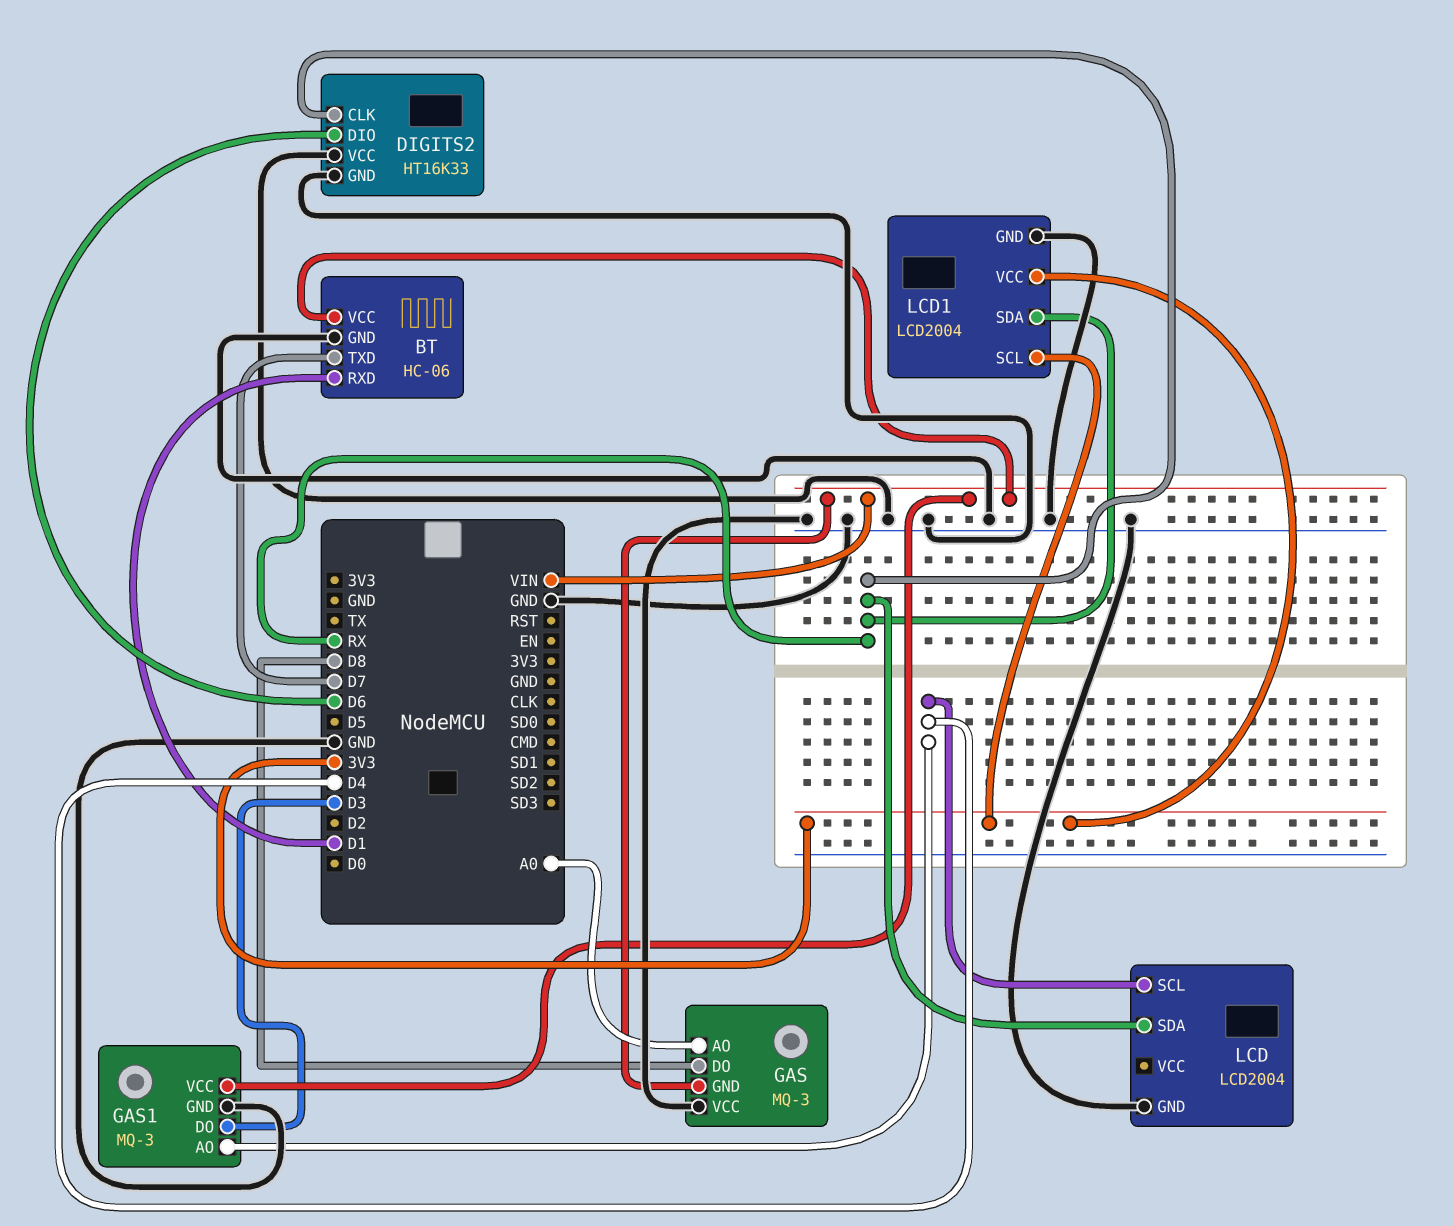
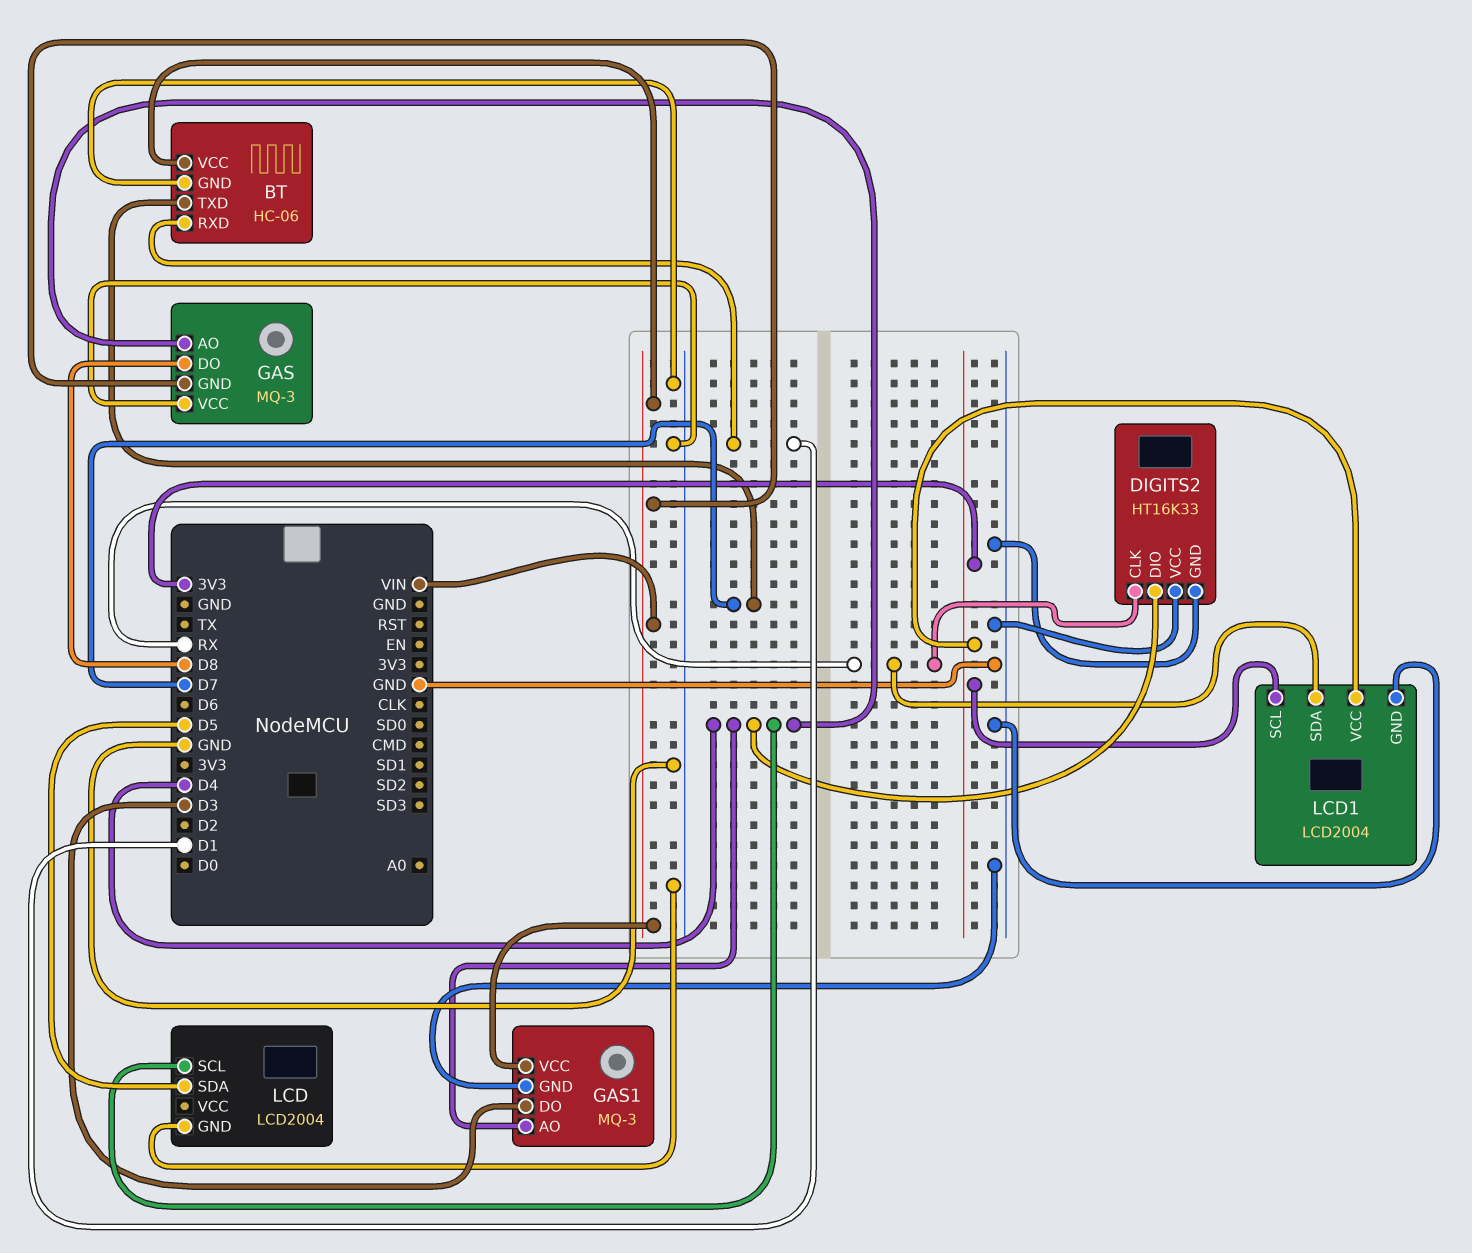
DIGITS2 pin DIO: D6 -> D4
GAS pin AO: A0 -> D4
LCD pin SDA: RX -> D5

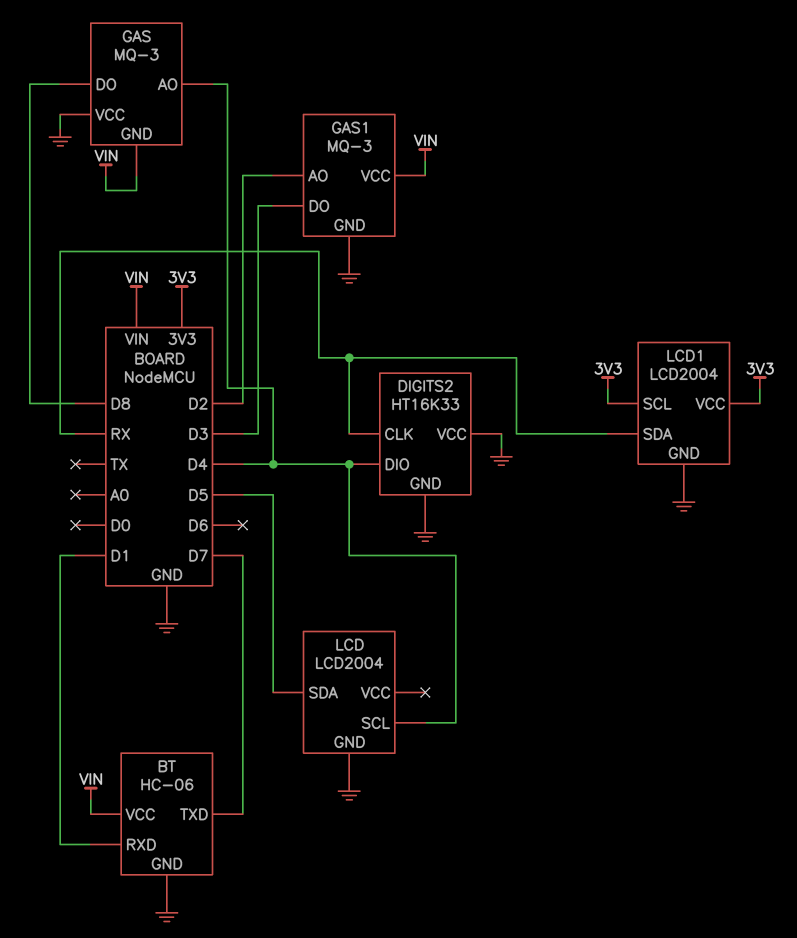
GAS1 pin AO: D4 -> D2

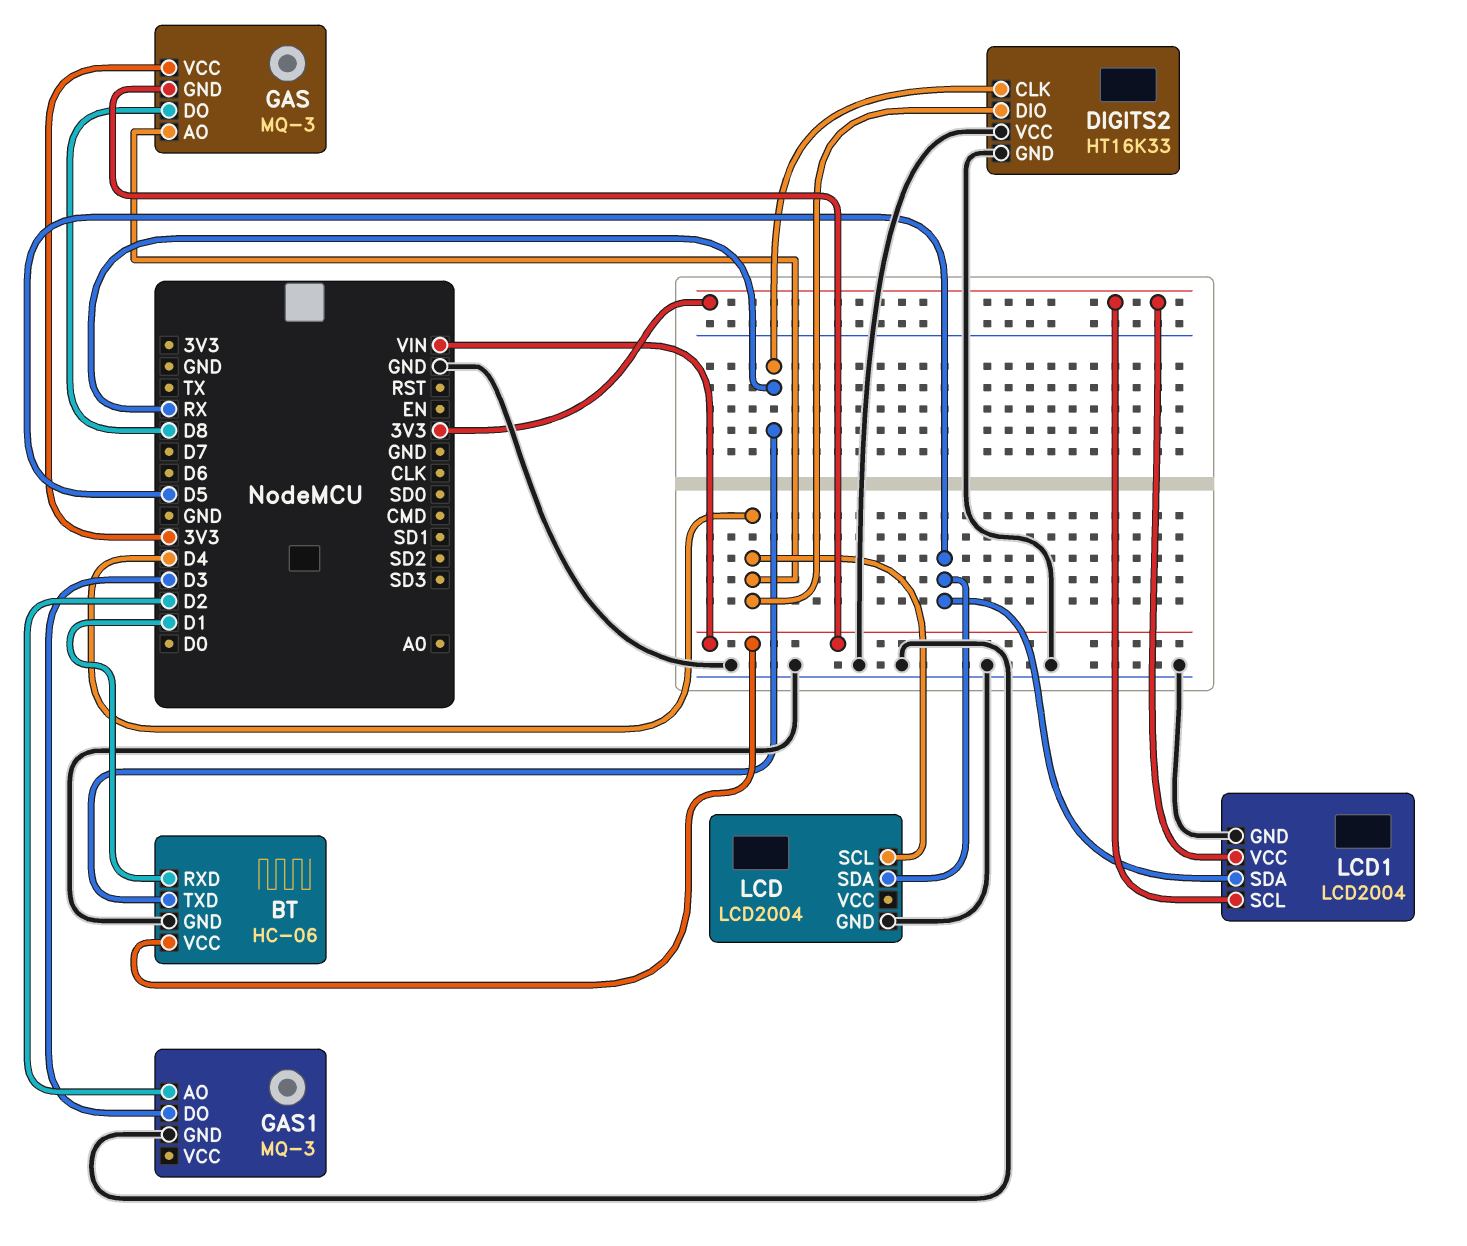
BT pin TXD: D7 -> RX
GAS pin VCC: GND -> 3V3
GAS1 pin VCC: VIN -> none
LCD1 pin SDA: RX -> D5

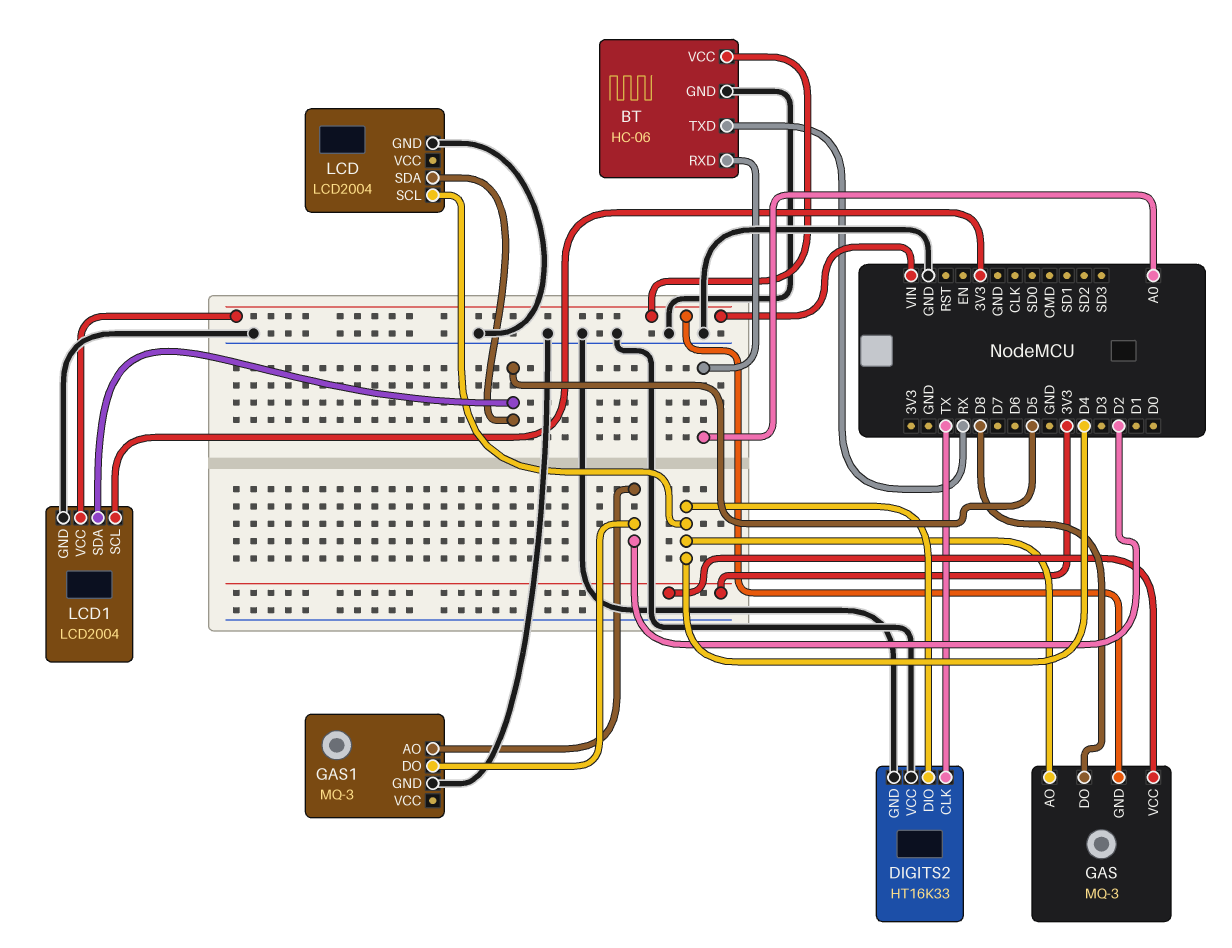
BT pin RXD: D1 -> A0
DIGITS2 pin CLK: RX -> TX
GAS1 pin DO: D3 -> D2
LCD1 pin VCC: 3V3 -> VIN

